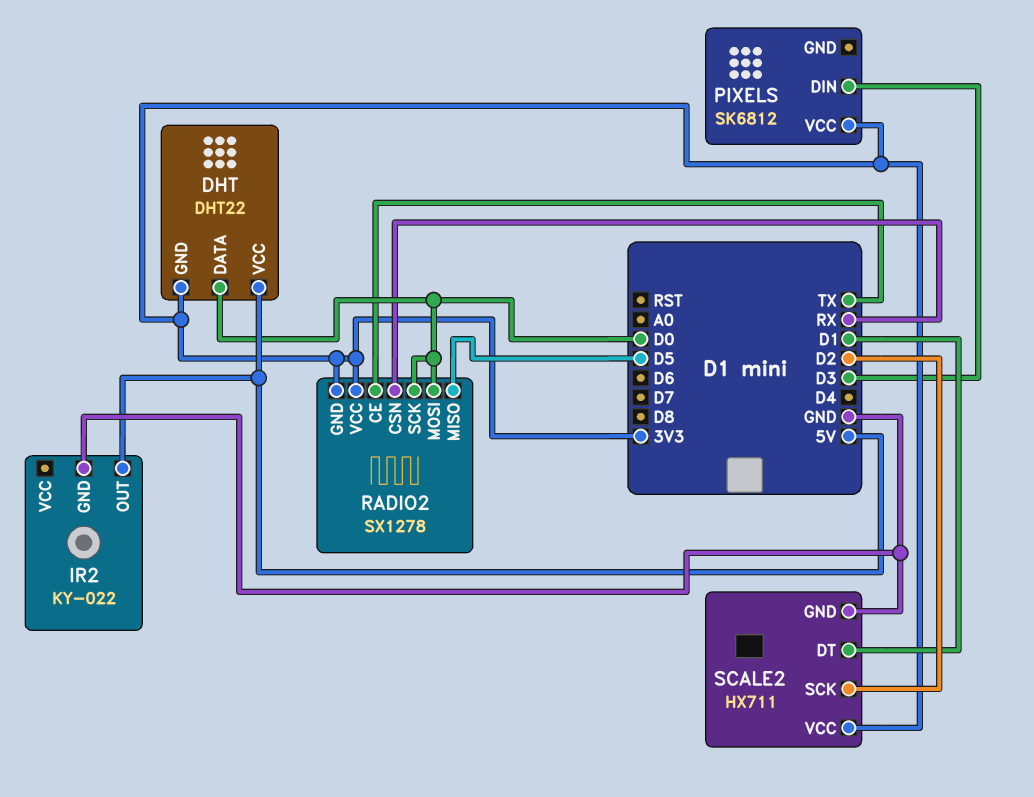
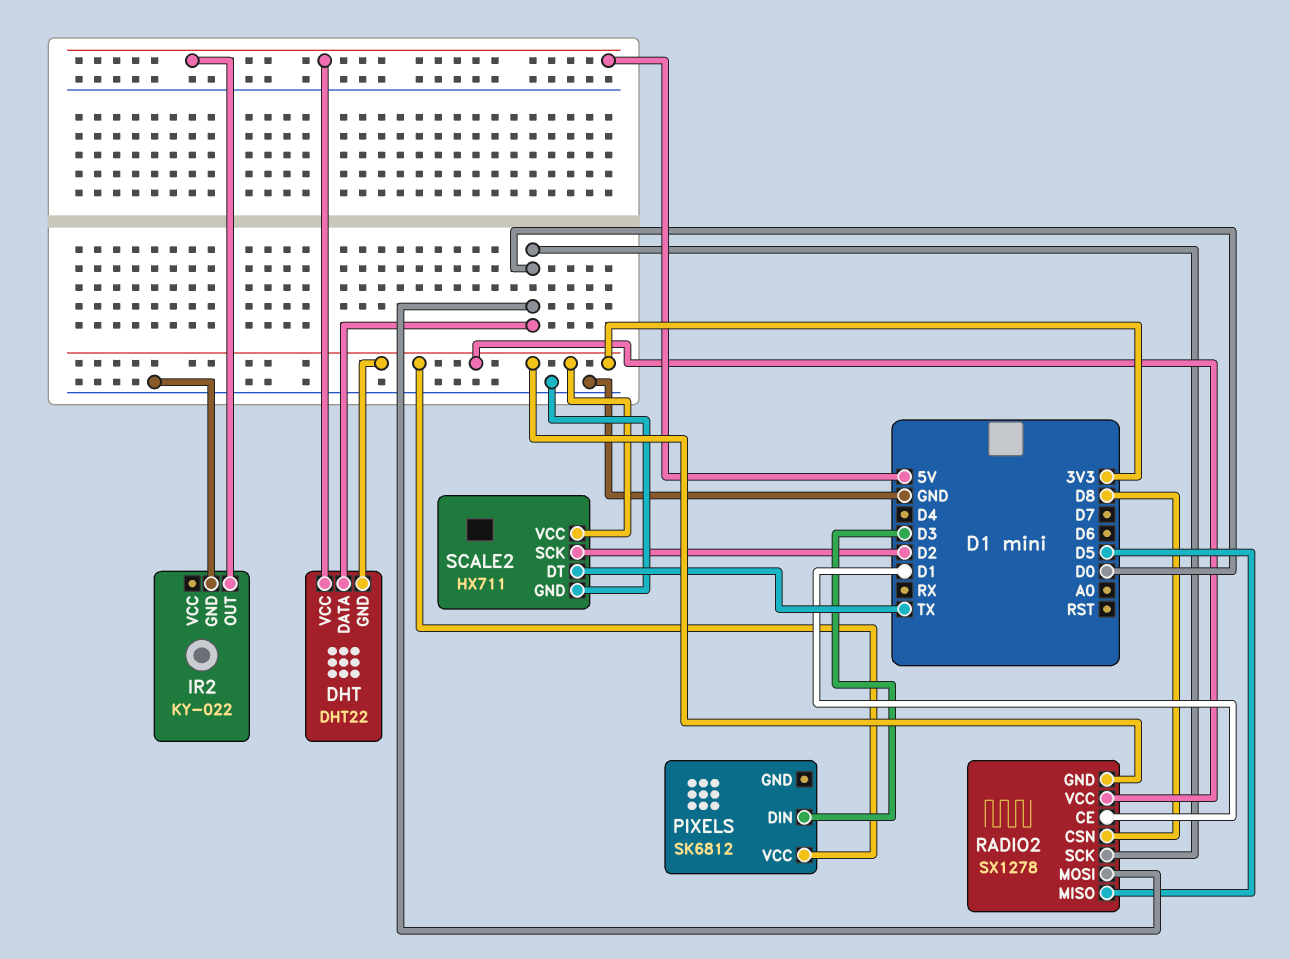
RADIO2 pin CE: TX -> D1
RADIO2 pin CSN: RX -> D8
SCALE2 pin DT: D1 -> TX

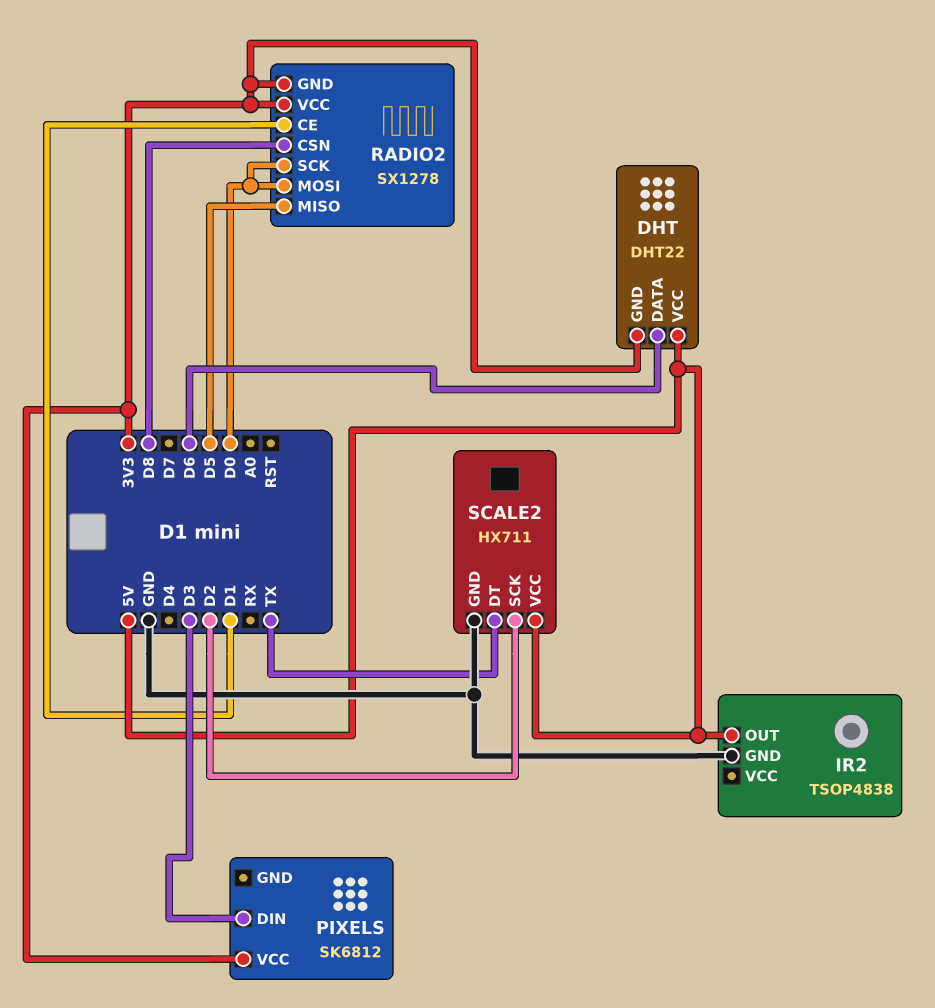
DHT pin DATA: D0 -> D6
IR2: KY-022 -> TSOP4838
SCALE2 pin VCC: 3V3 -> 5V

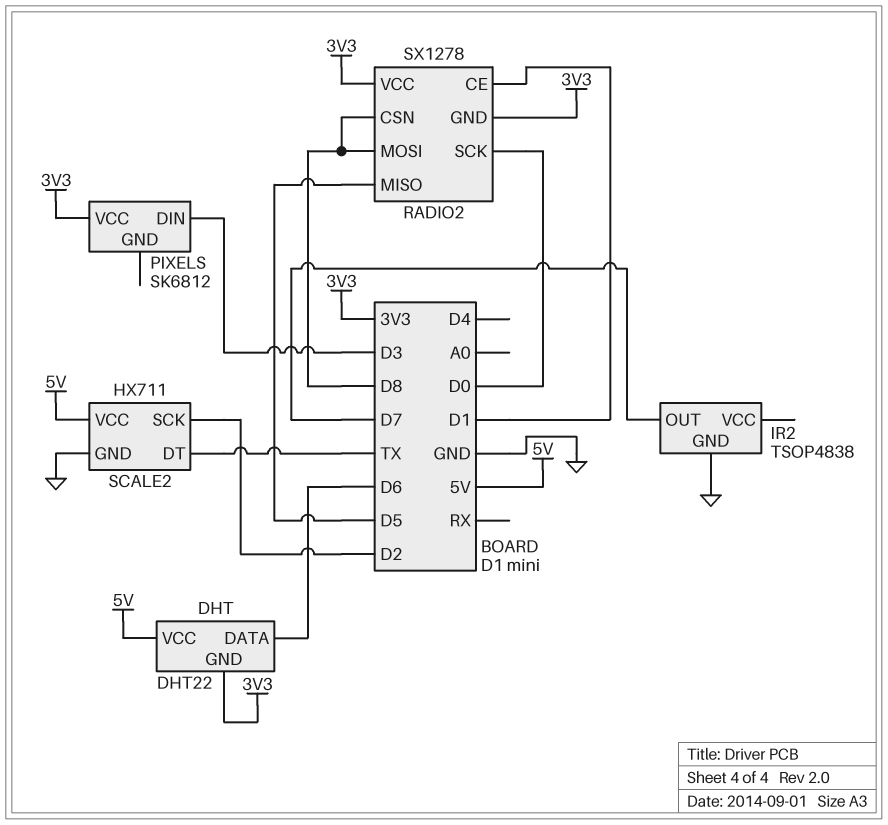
IR2 pin OUT: 5V -> D7
RADIO2 pin MOSI: D0 -> D8

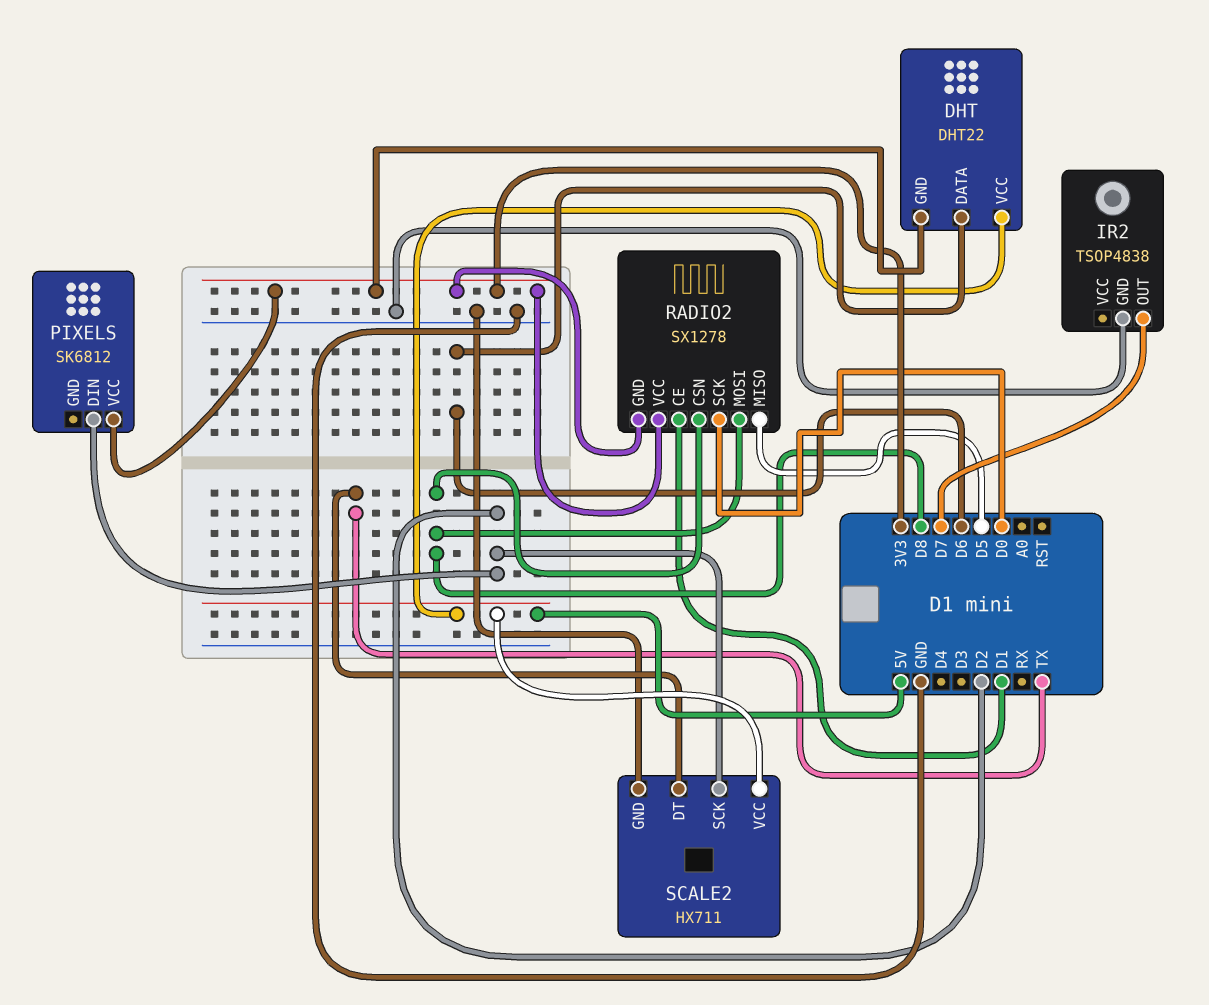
PIXELS pin DIN: D3 -> D2

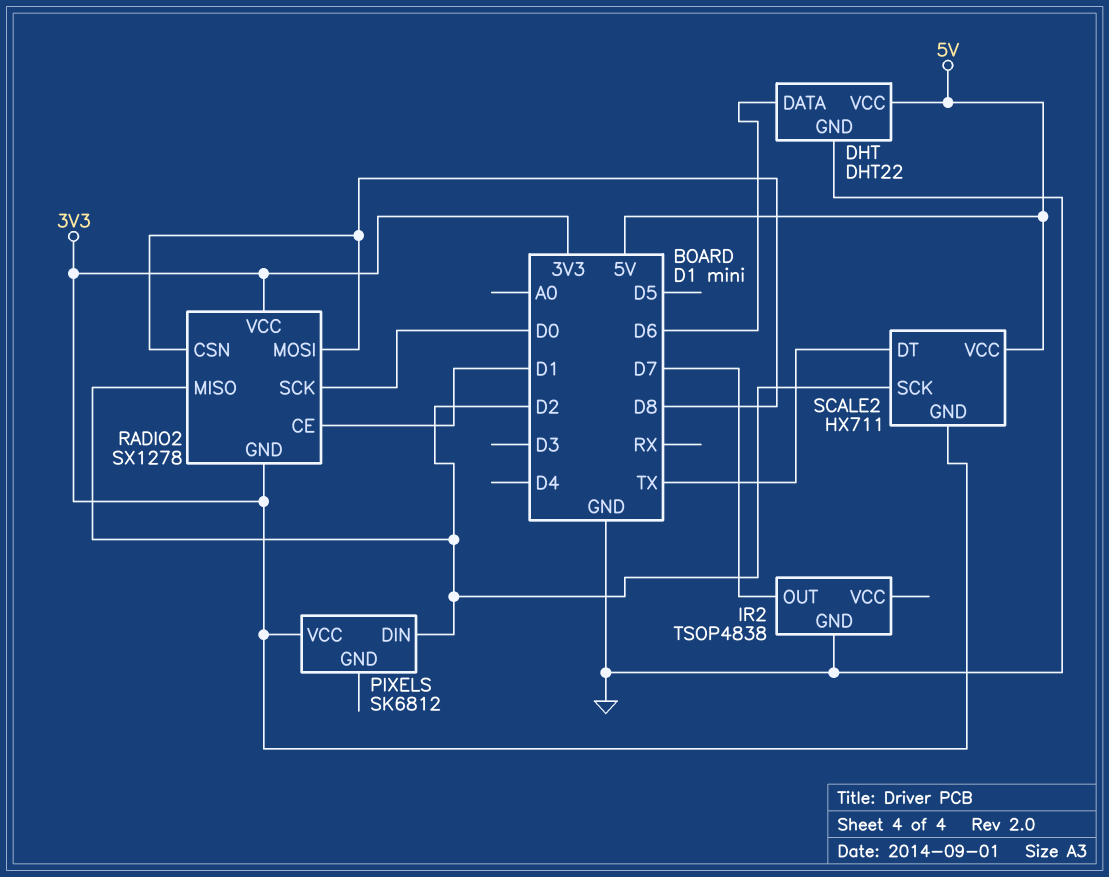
DHT pin GND: 3V3 -> GND
RADIO2 pin MISO: D5 -> D2
SCALE2 pin GND: GND -> 3V3

